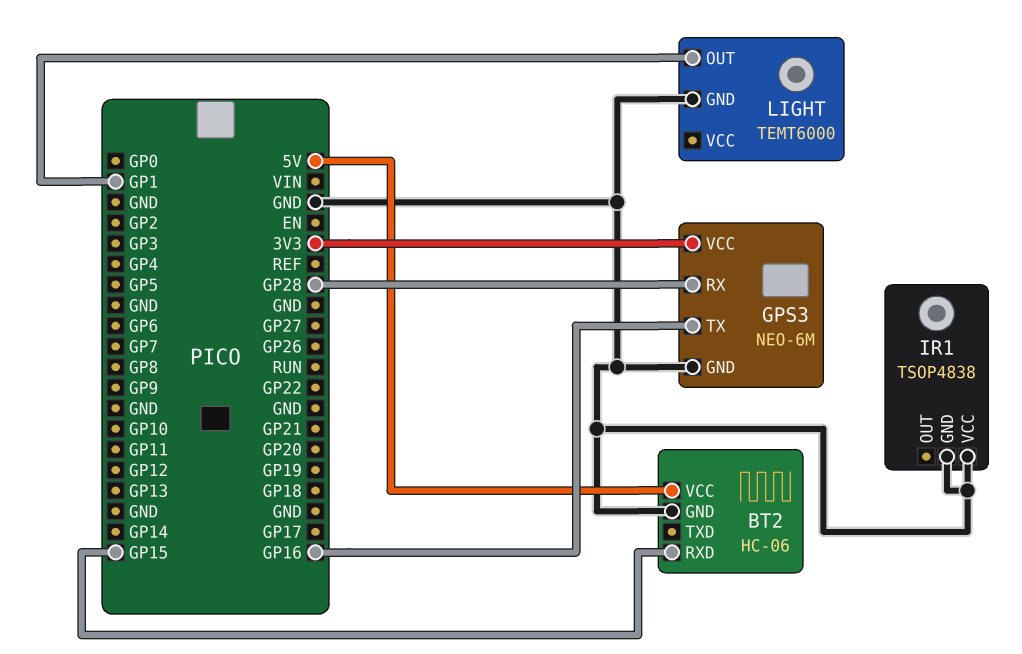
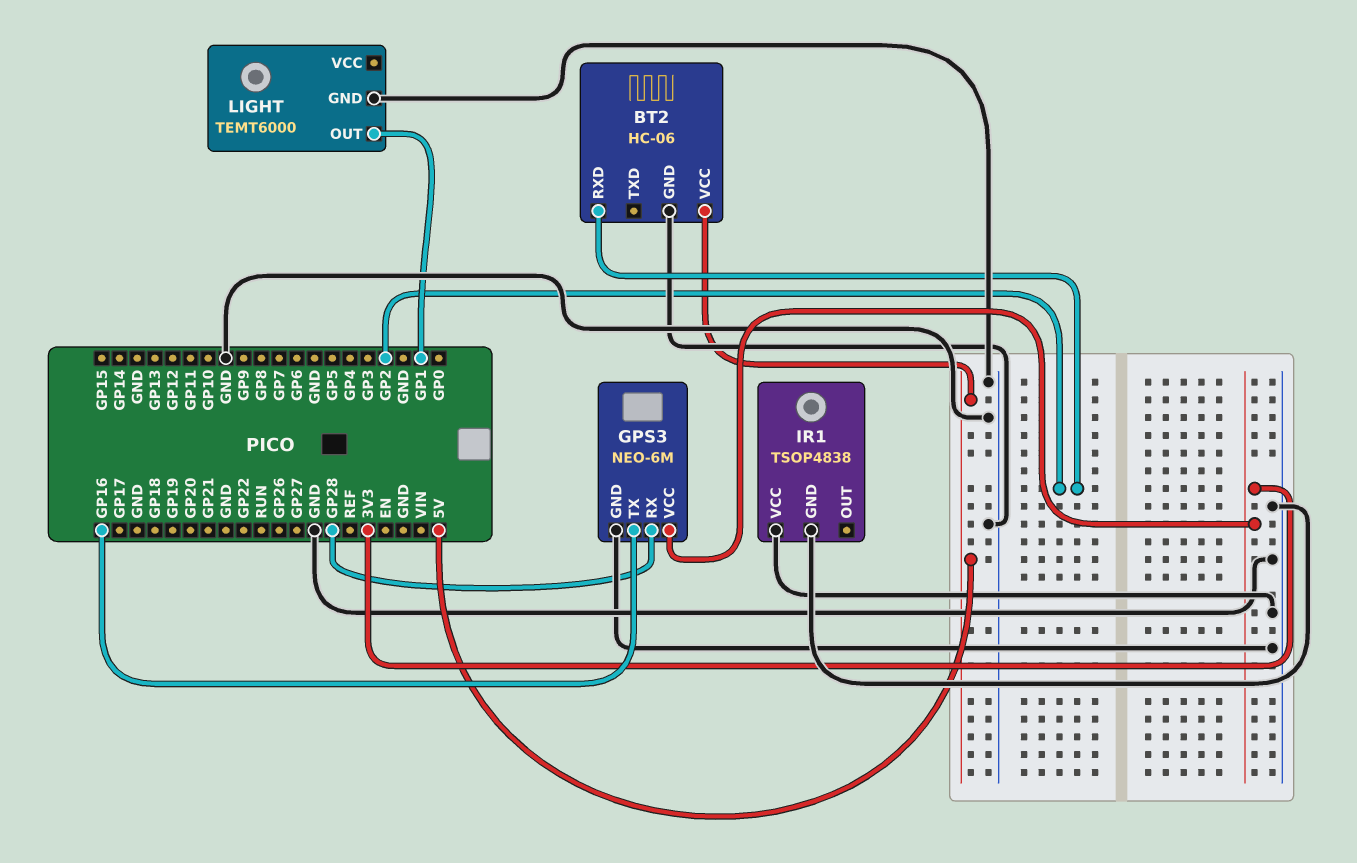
BT2 pin RXD: GP15 -> GP2

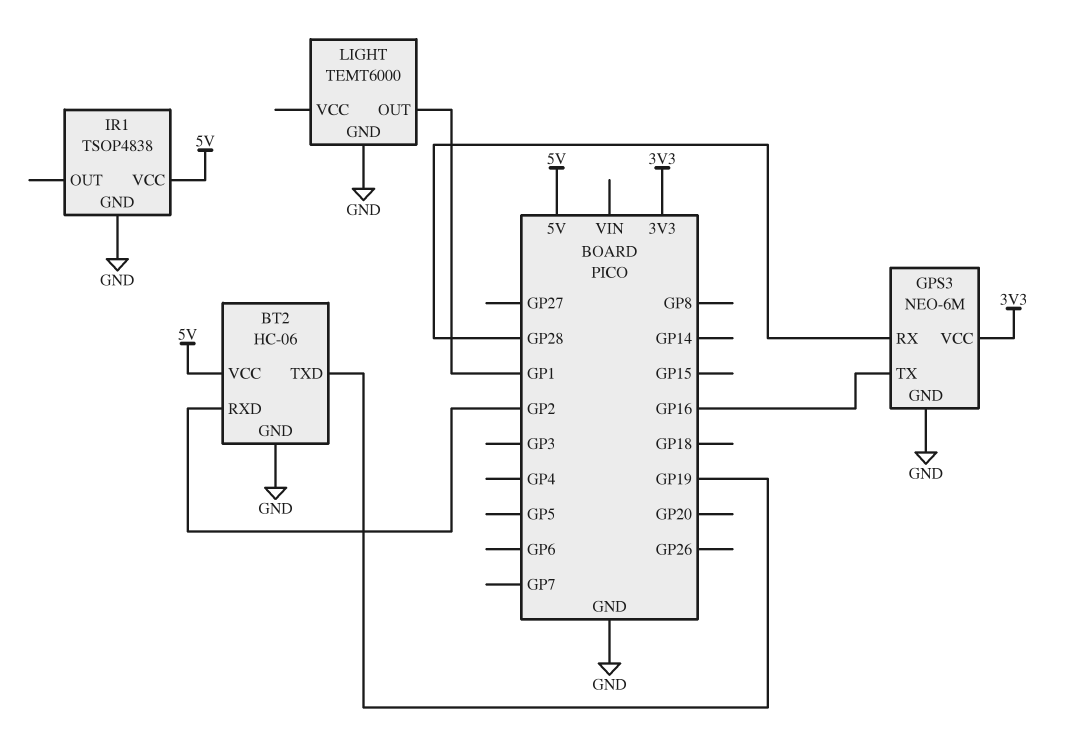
BT2 pin TXD: none -> GP19
IR1 pin VCC: GND -> 5V

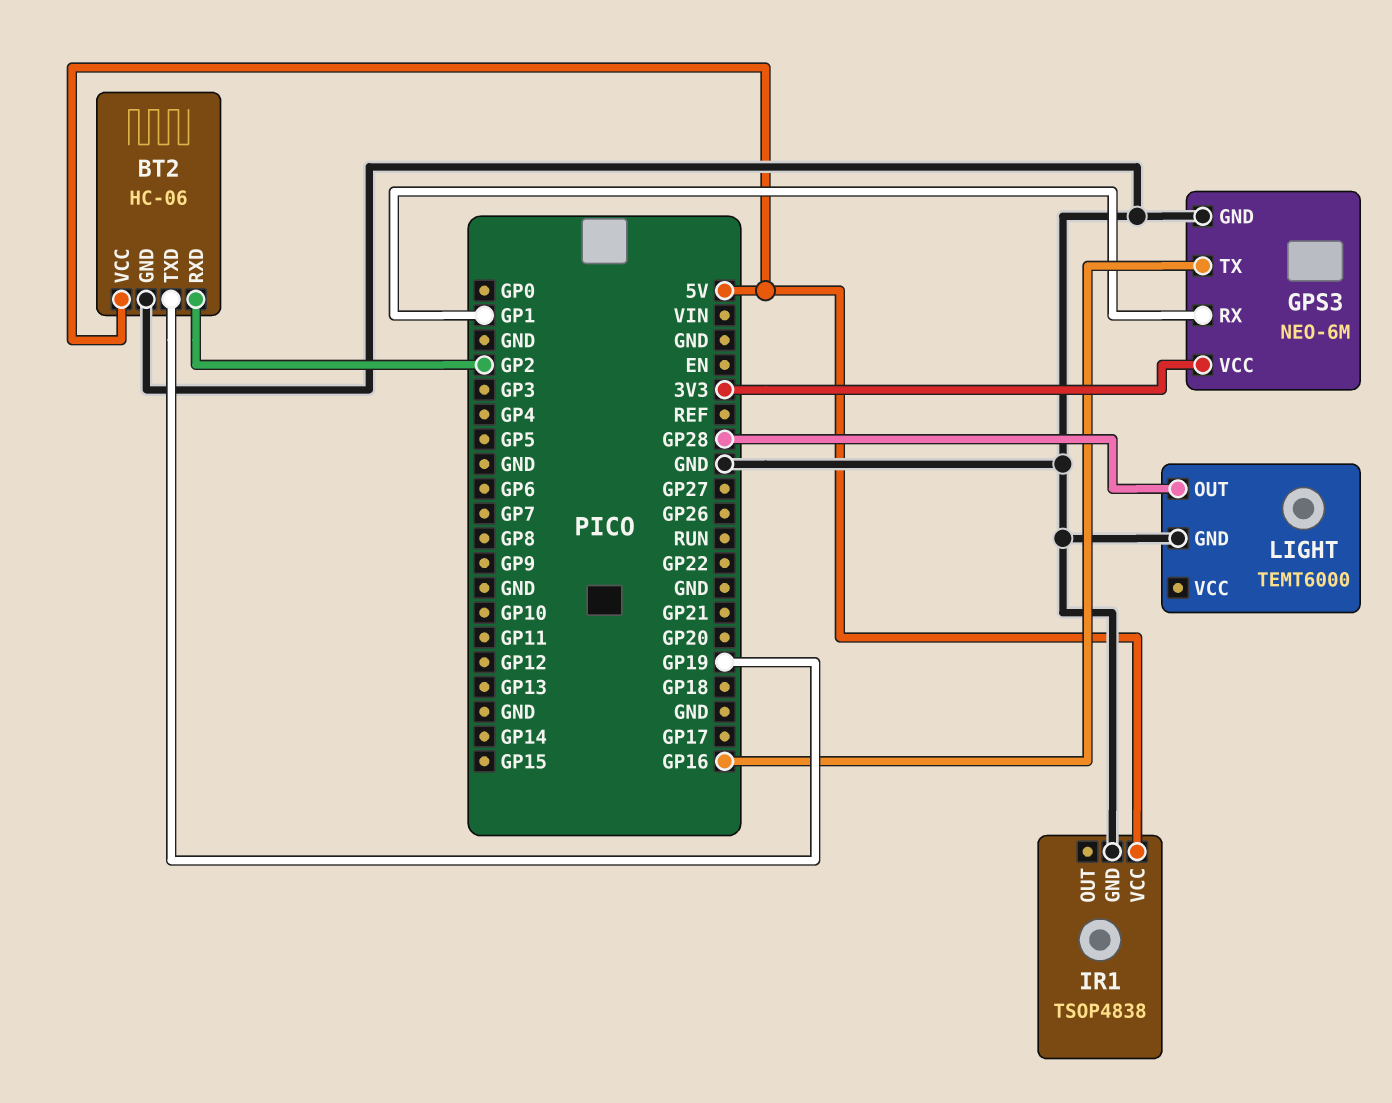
GPS3 pin RX: GP28 -> GP1
LIGHT pin OUT: GP1 -> GP28

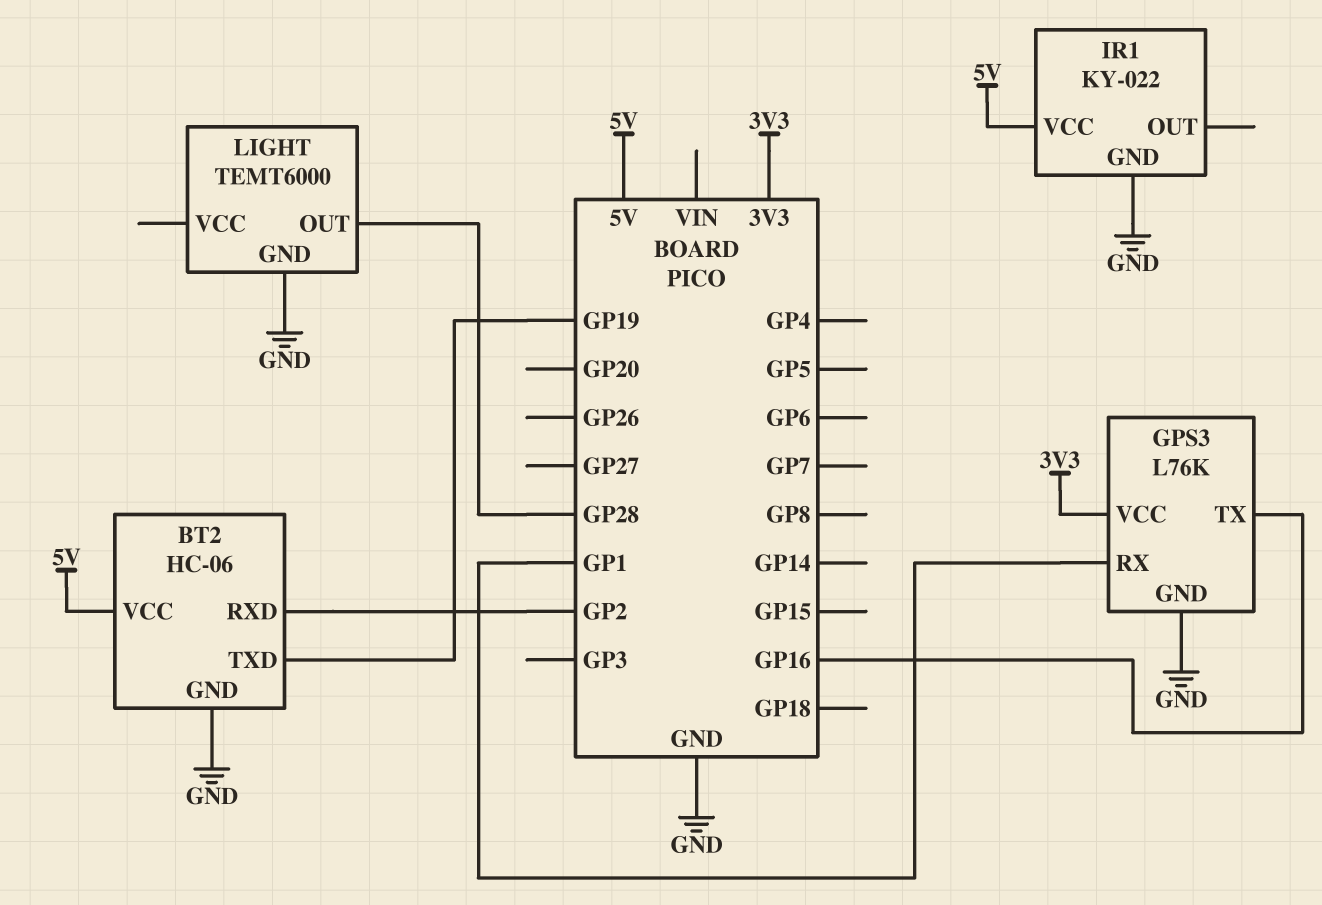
GPS3: NEO-6M -> L76K
IR1: TSOP4838 -> KY-022

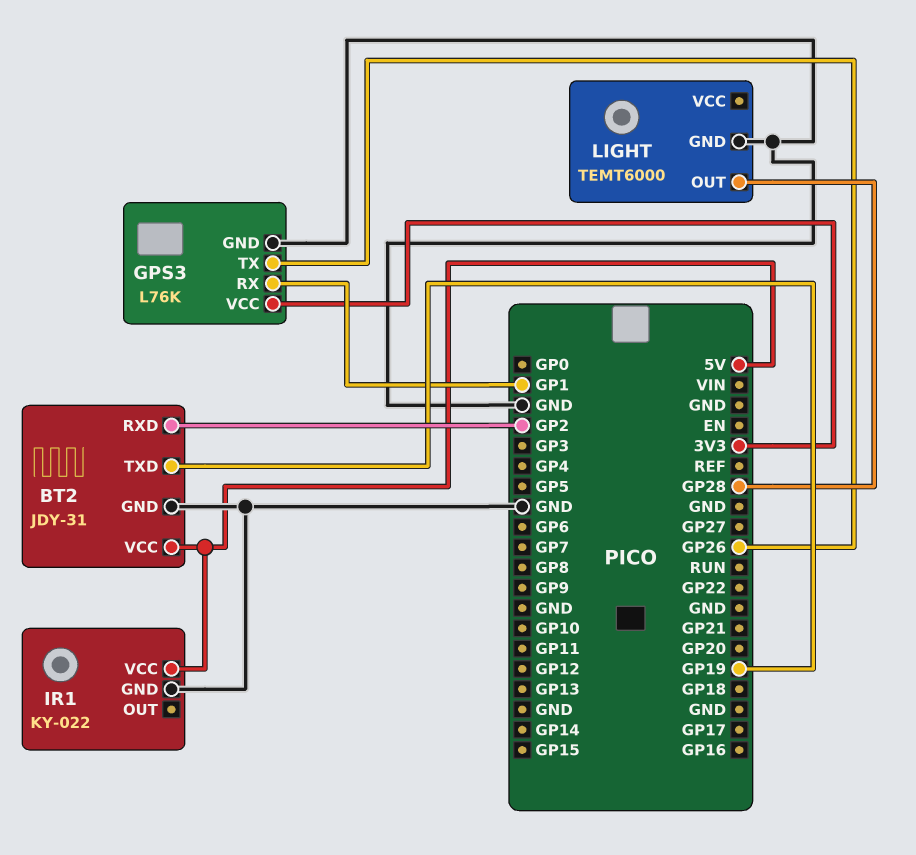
BT2: HC-06 -> JDY-31
GPS3 pin TX: GP16 -> GP26

